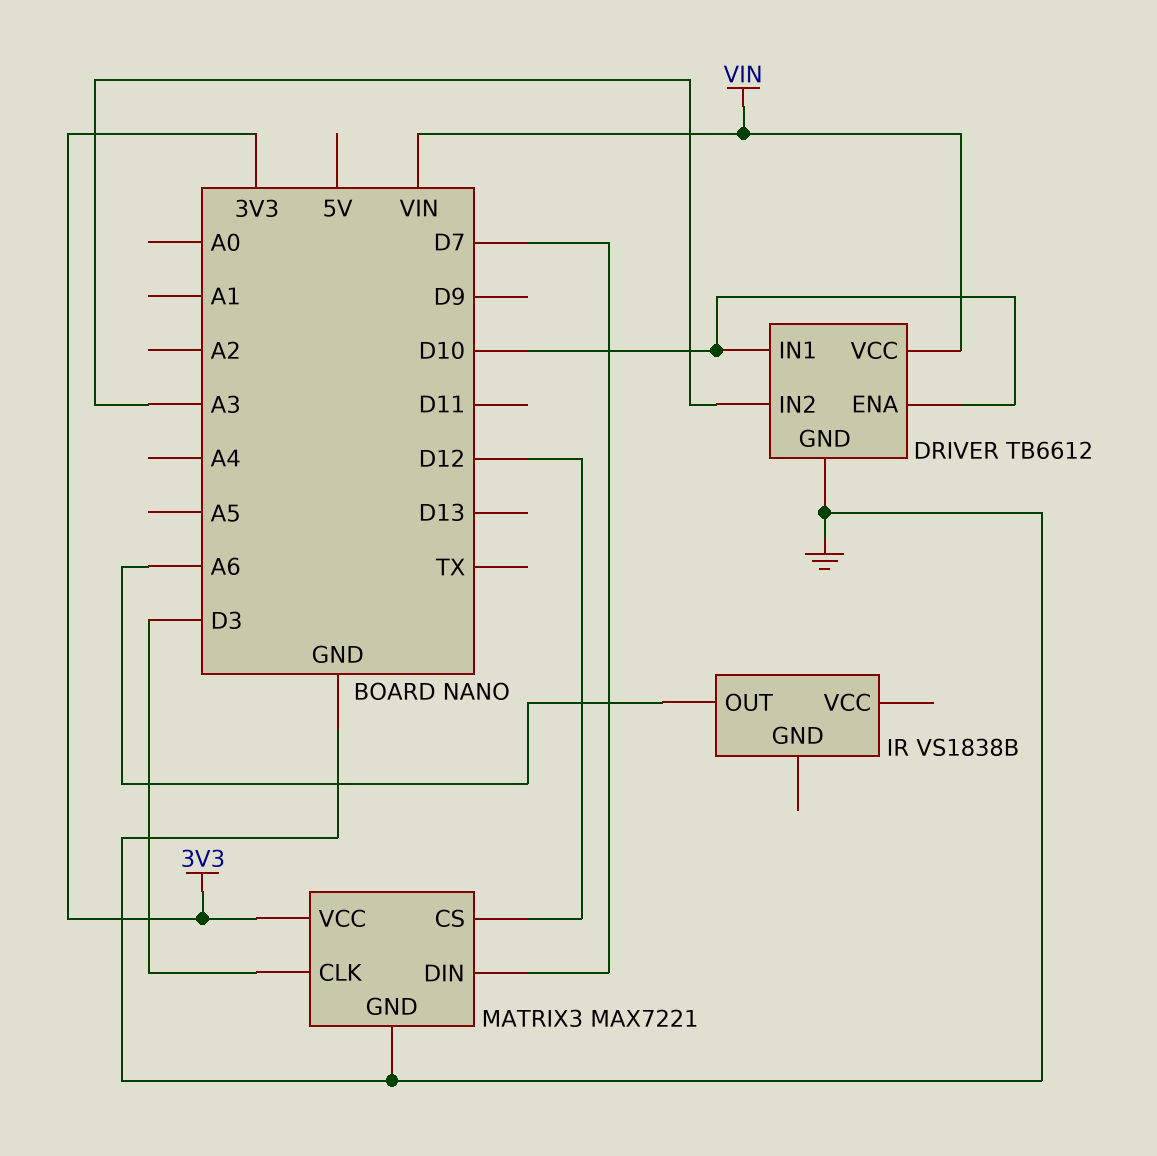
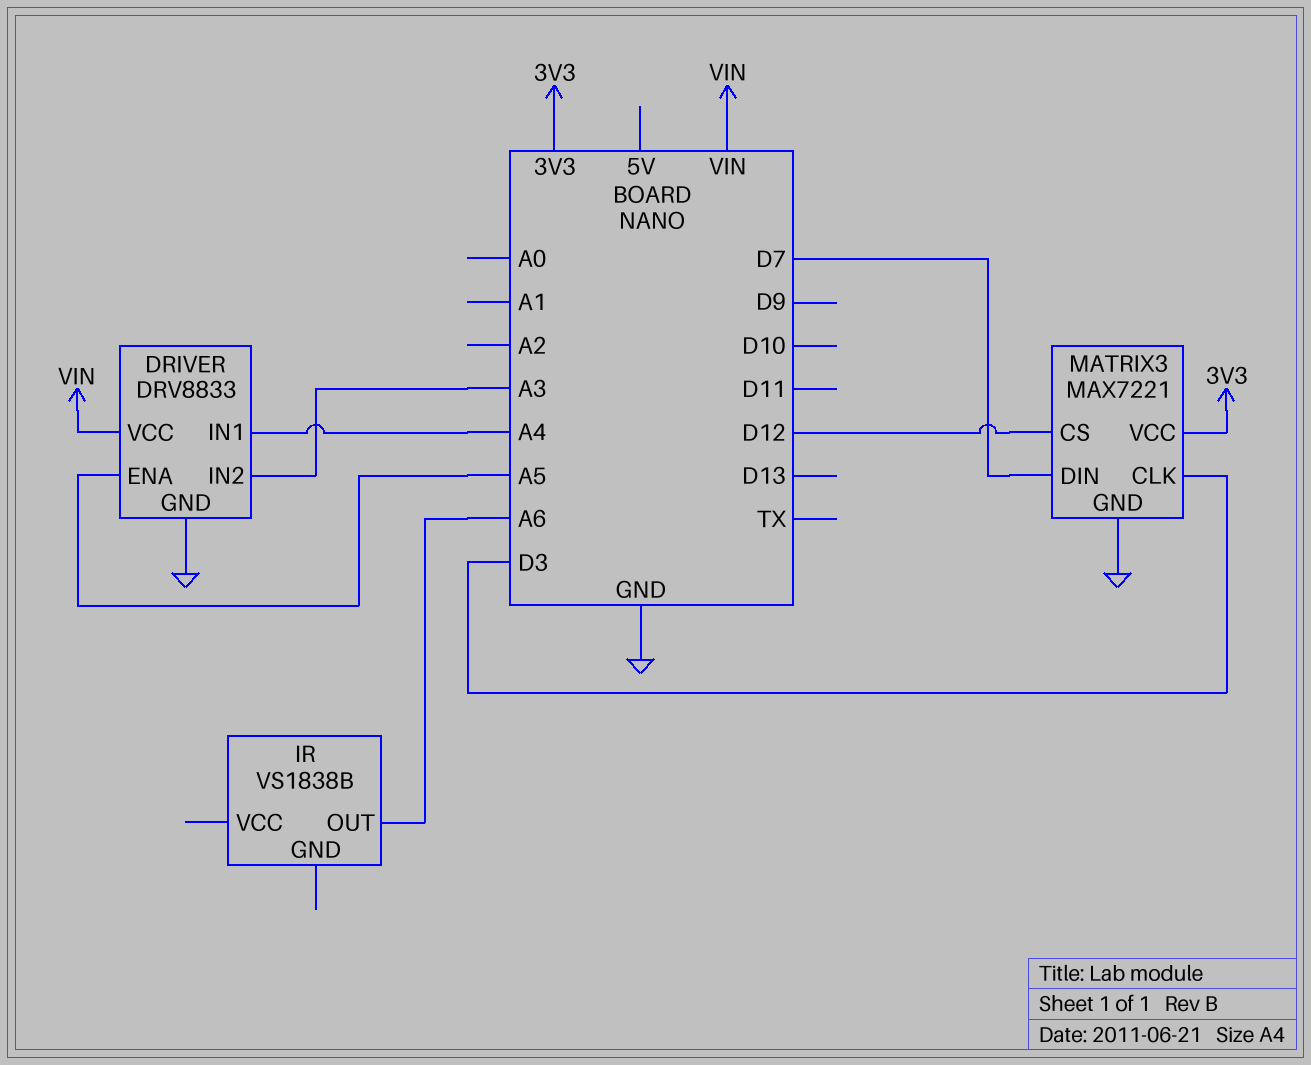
DRIVER: TB6612 -> DRV8833
DRIVER pin ENA: D10 -> A5
DRIVER pin IN1: D10 -> A4

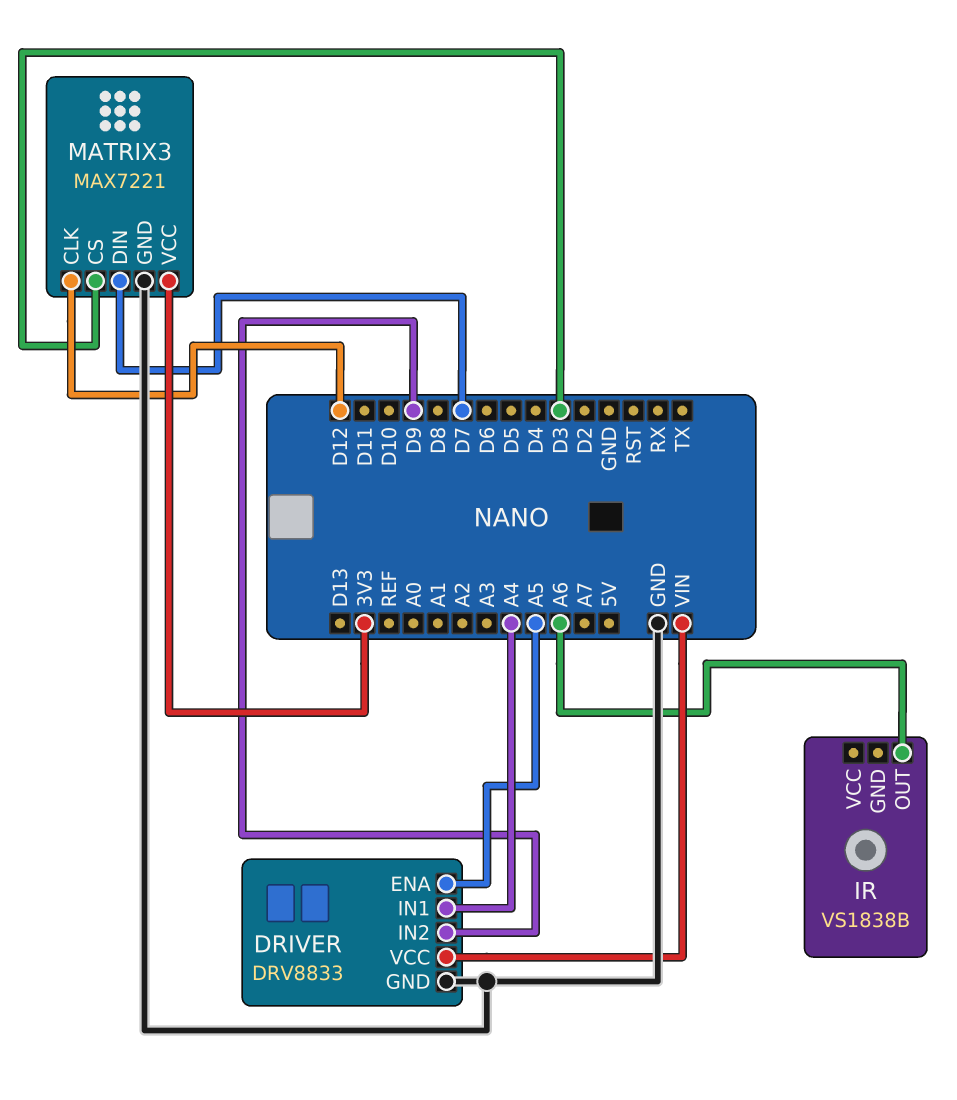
DRIVER pin IN2: A3 -> D9
MATRIX3 pin CLK: D3 -> D12
MATRIX3 pin CS: D12 -> D3

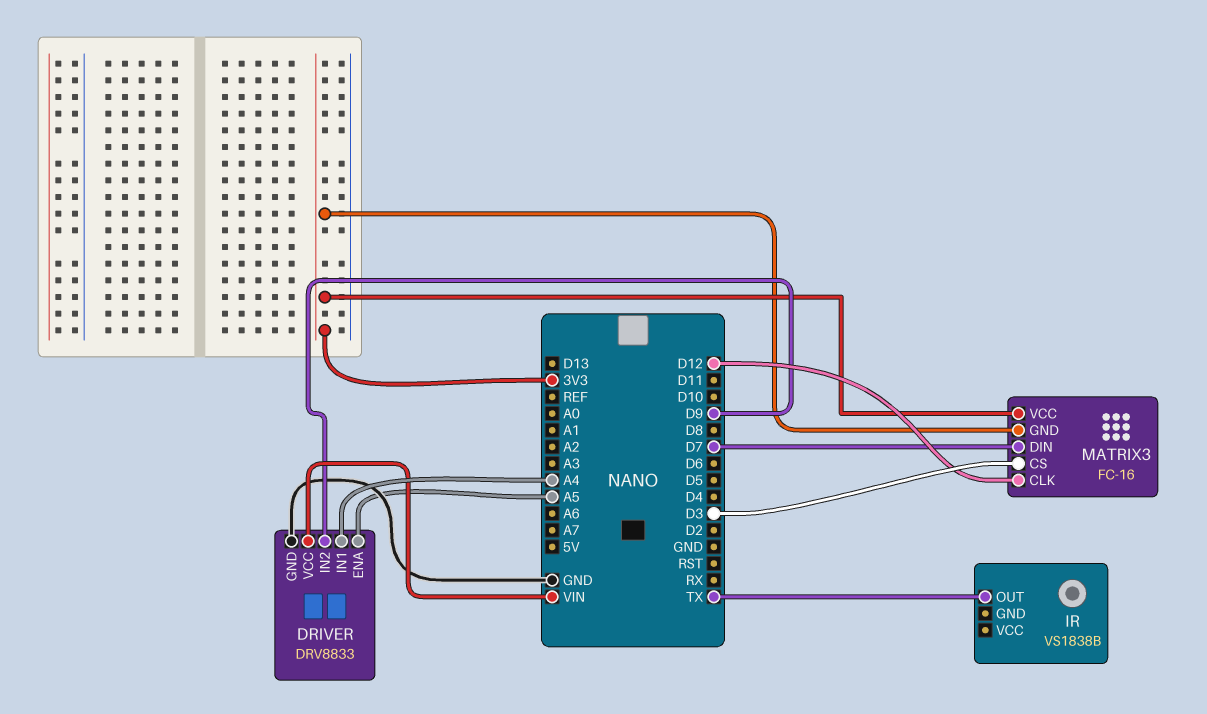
IR pin OUT: A6 -> TX
MATRIX3: MAX7221 -> FC-16
MATRIX3 pin GND: GND -> 3V3

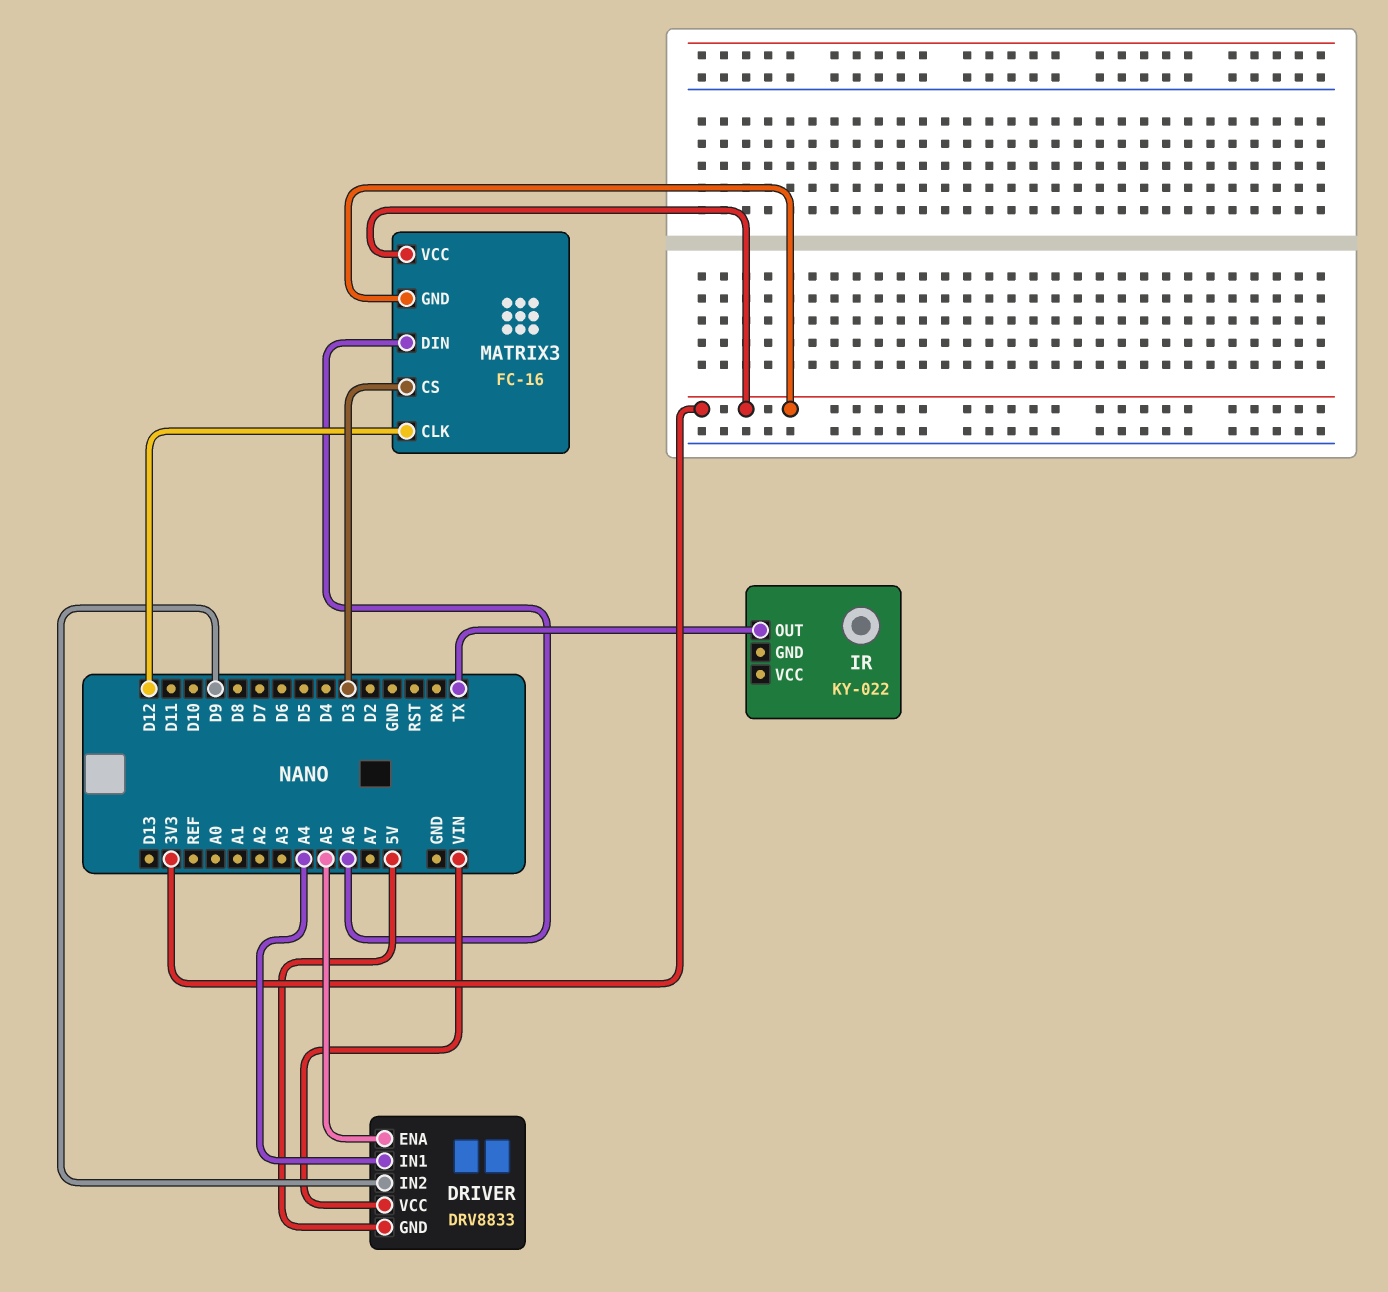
DRIVER pin GND: GND -> 5V
IR: VS1838B -> KY-022
MATRIX3 pin DIN: D7 -> A6

